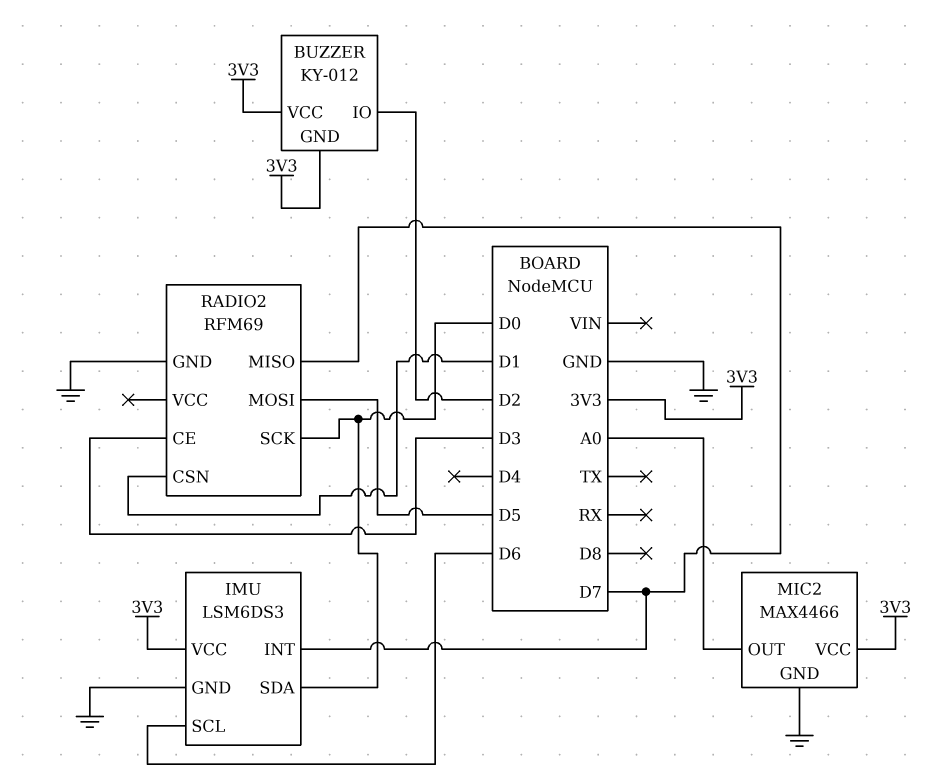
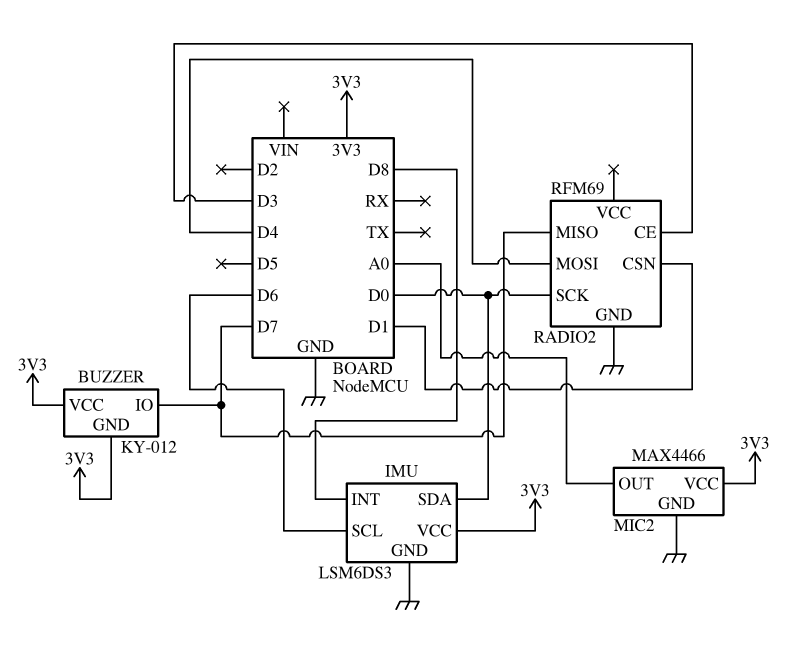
BUZZER pin IO: D2 -> D7
IMU pin INT: D7 -> D8
RADIO2 pin MOSI: D5 -> D4

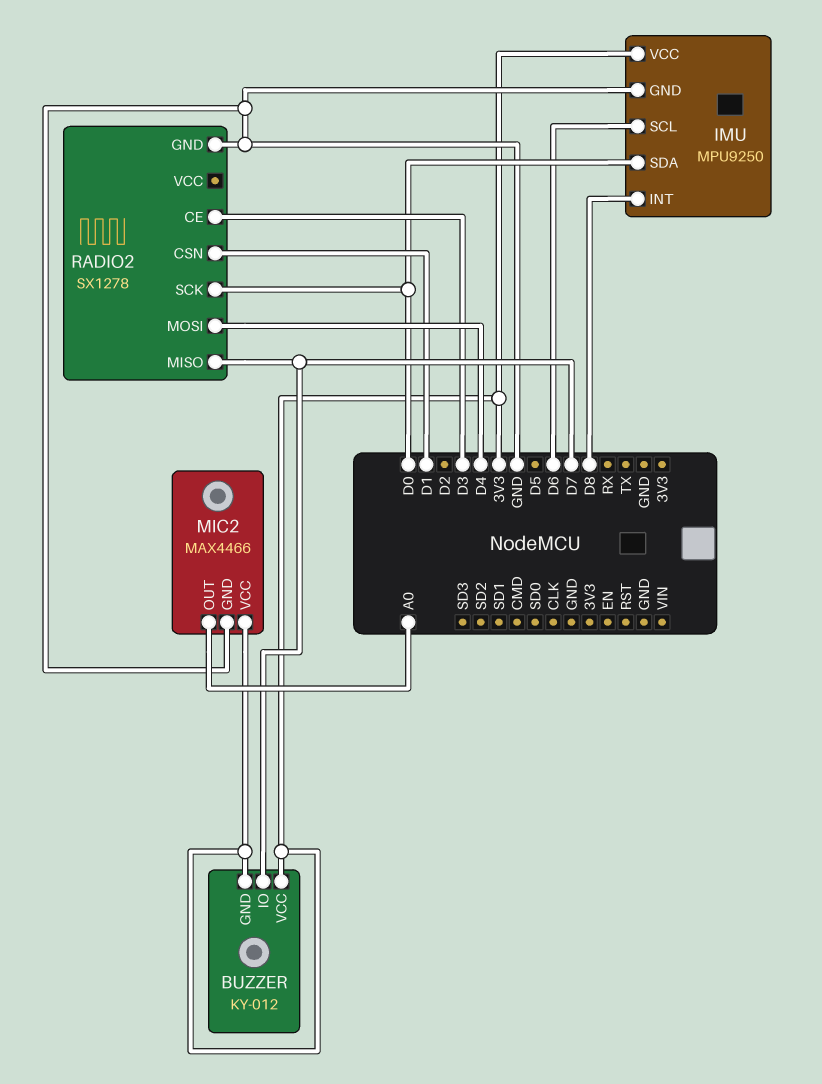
IMU: LSM6DS3 -> MPU9250
RADIO2: RFM69 -> SX1278

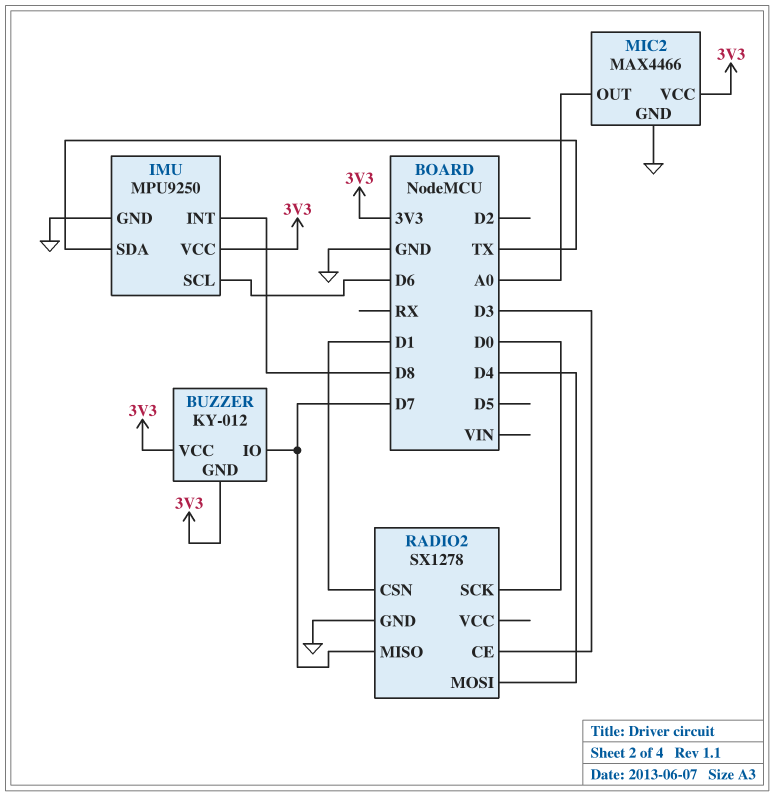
IMU pin SDA: D0 -> TX

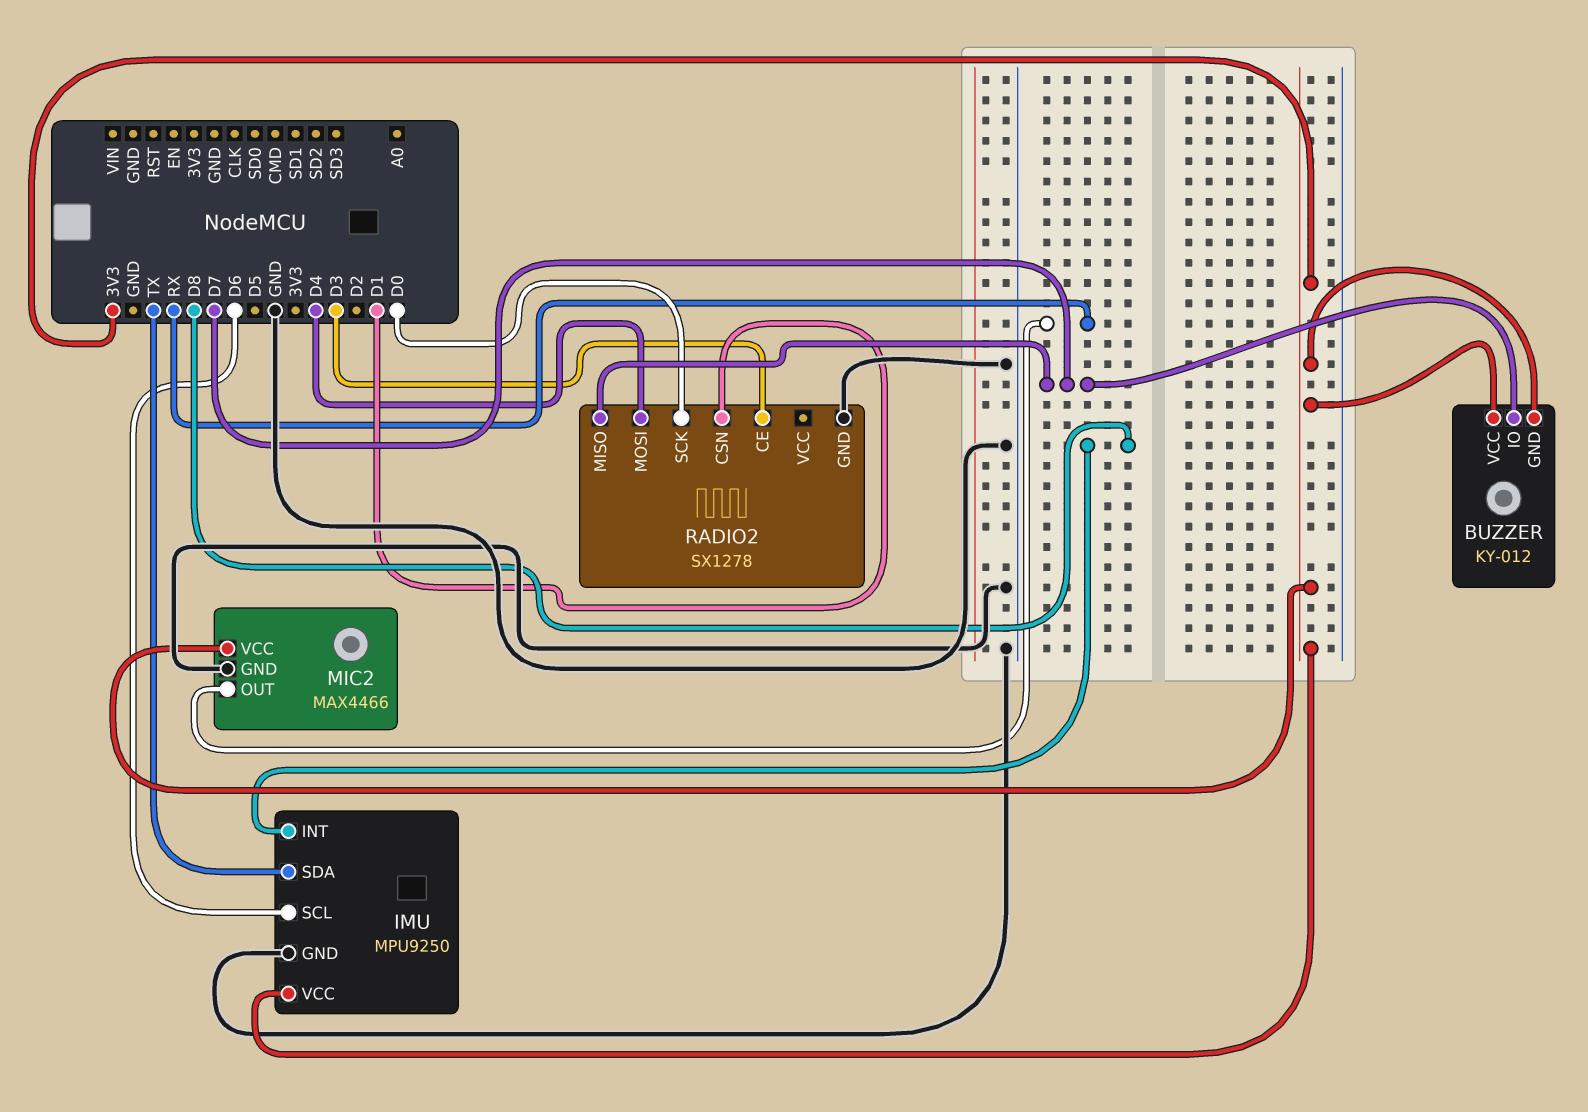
MIC2 pin OUT: A0 -> RX

